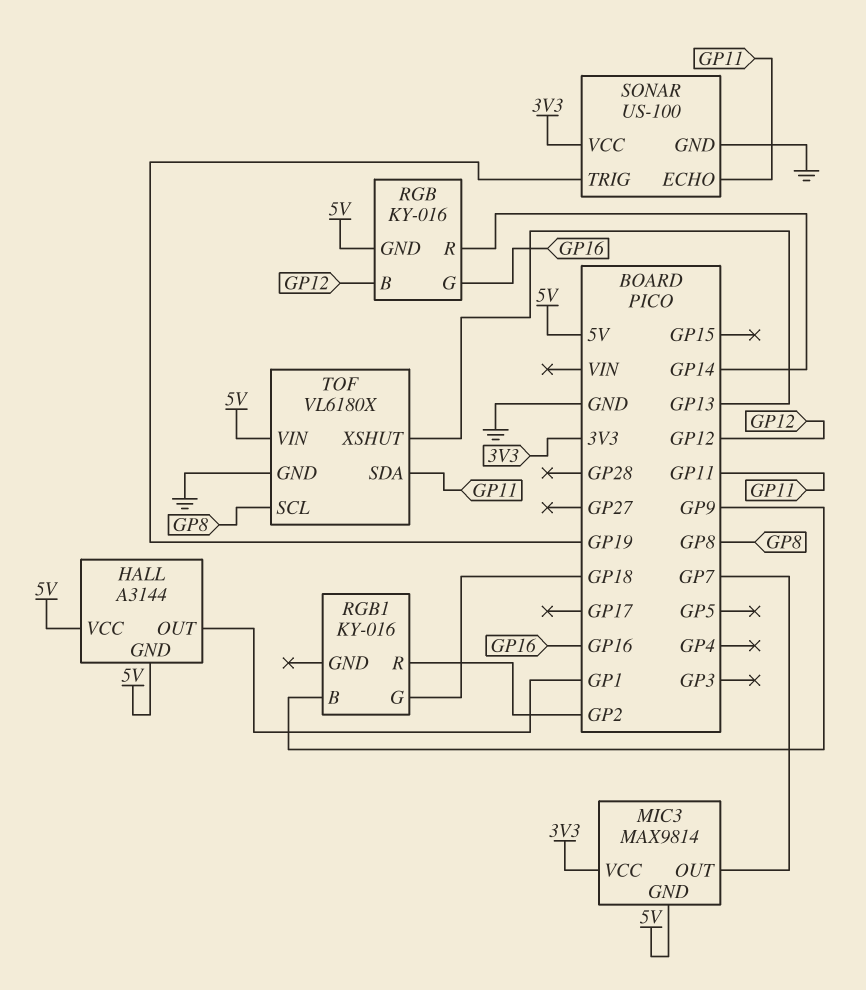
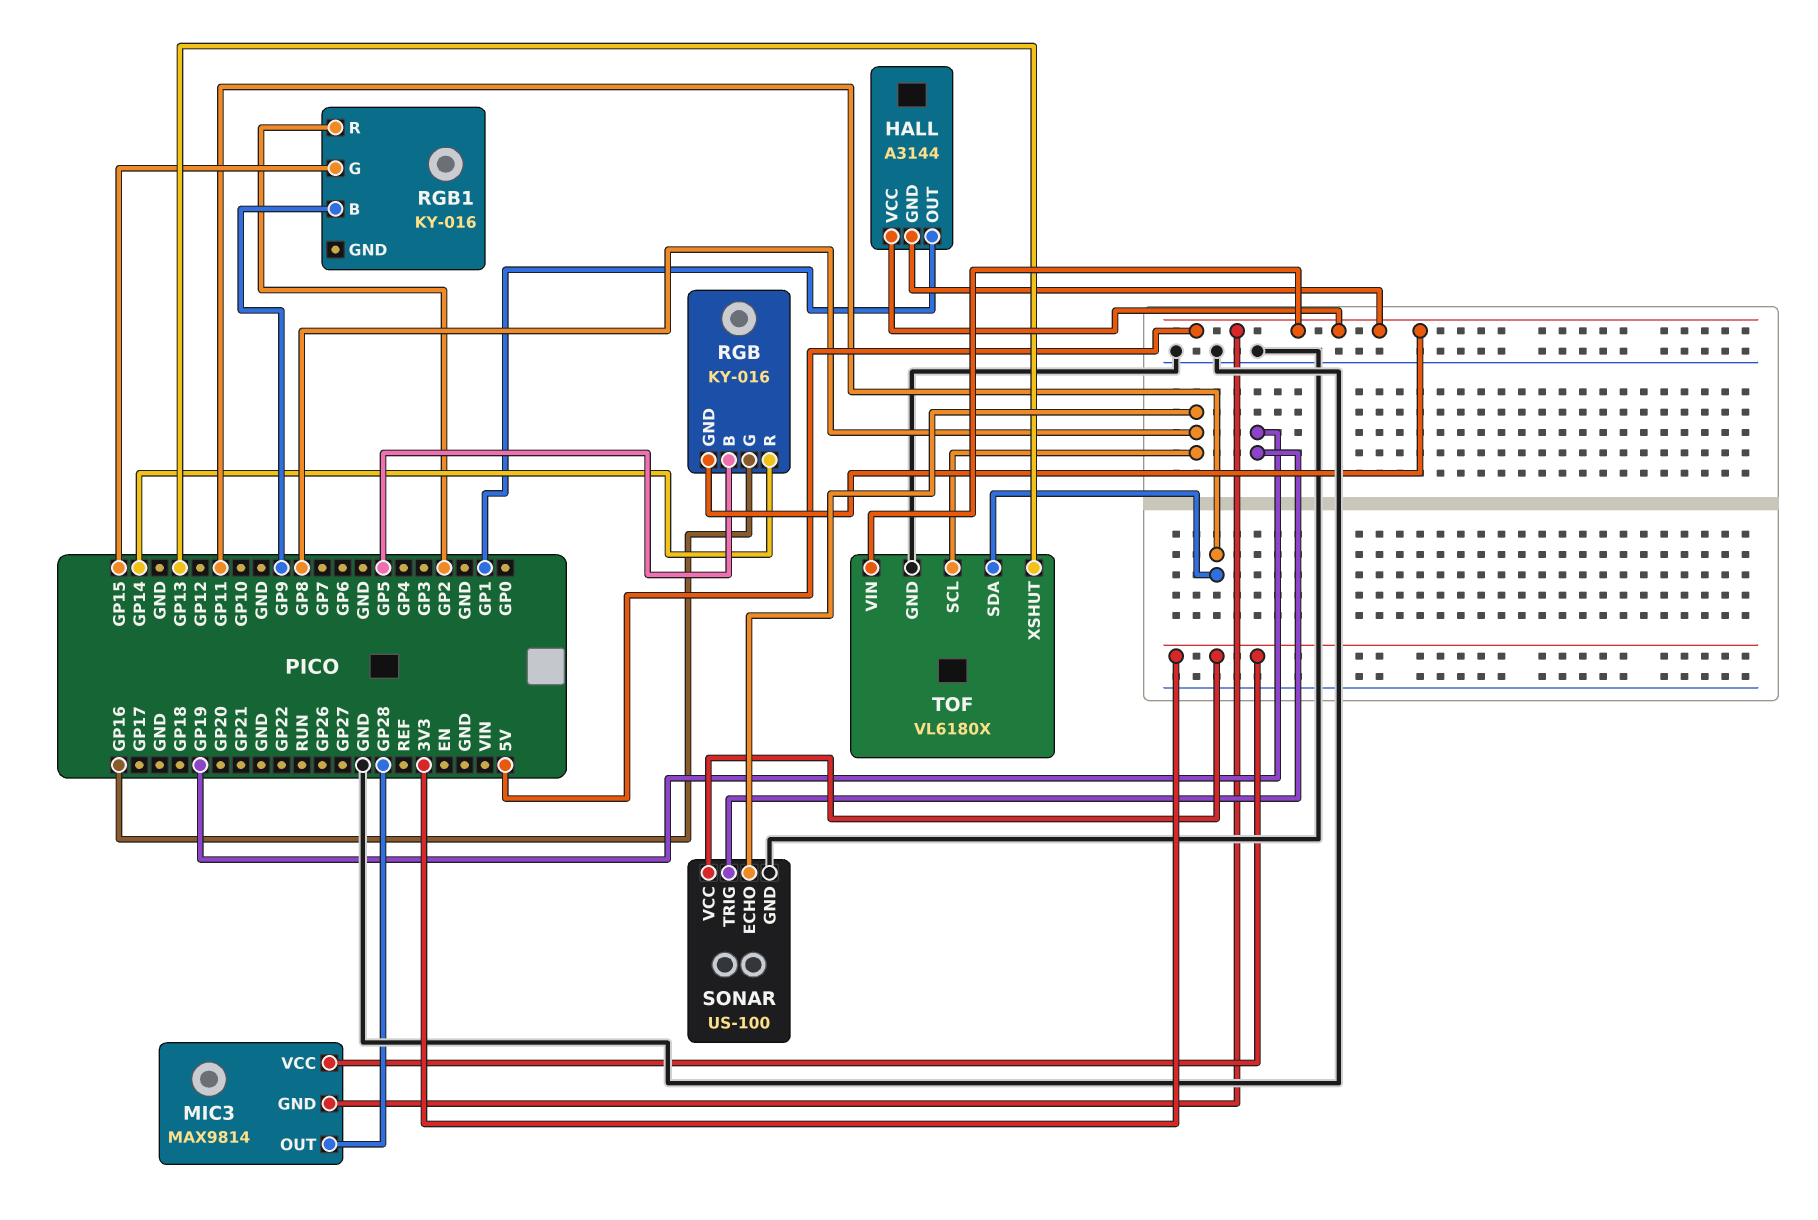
MIC3 pin OUT: GP7 -> GP28
RGB pin B: GP12 -> GP5
RGB1 pin G: GP18 -> GP15
SONAR pin ECHO: GP11 -> GP8

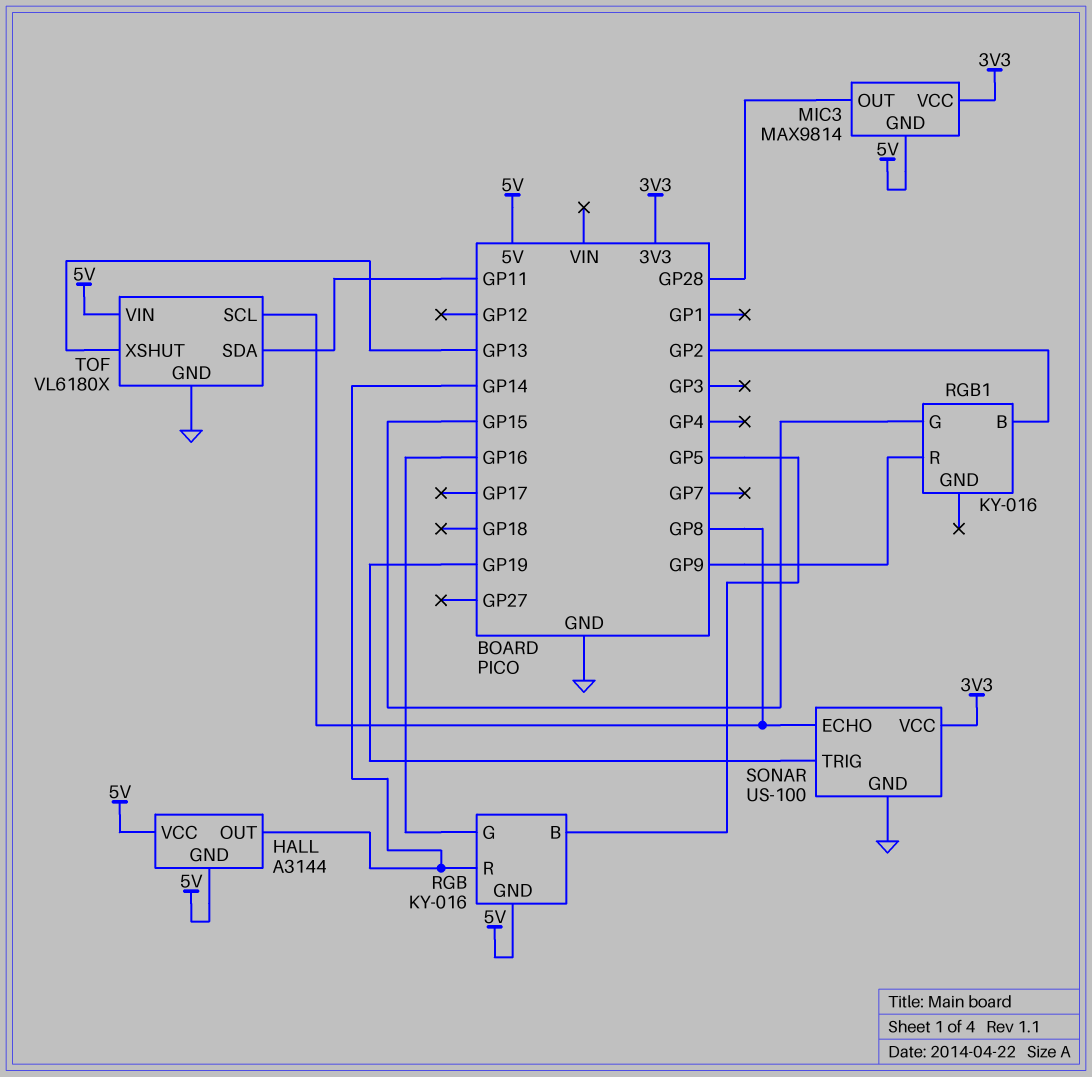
HALL pin OUT: GP1 -> GP14
RGB1 pin B: GP9 -> GP2
RGB1 pin R: GP2 -> GP9

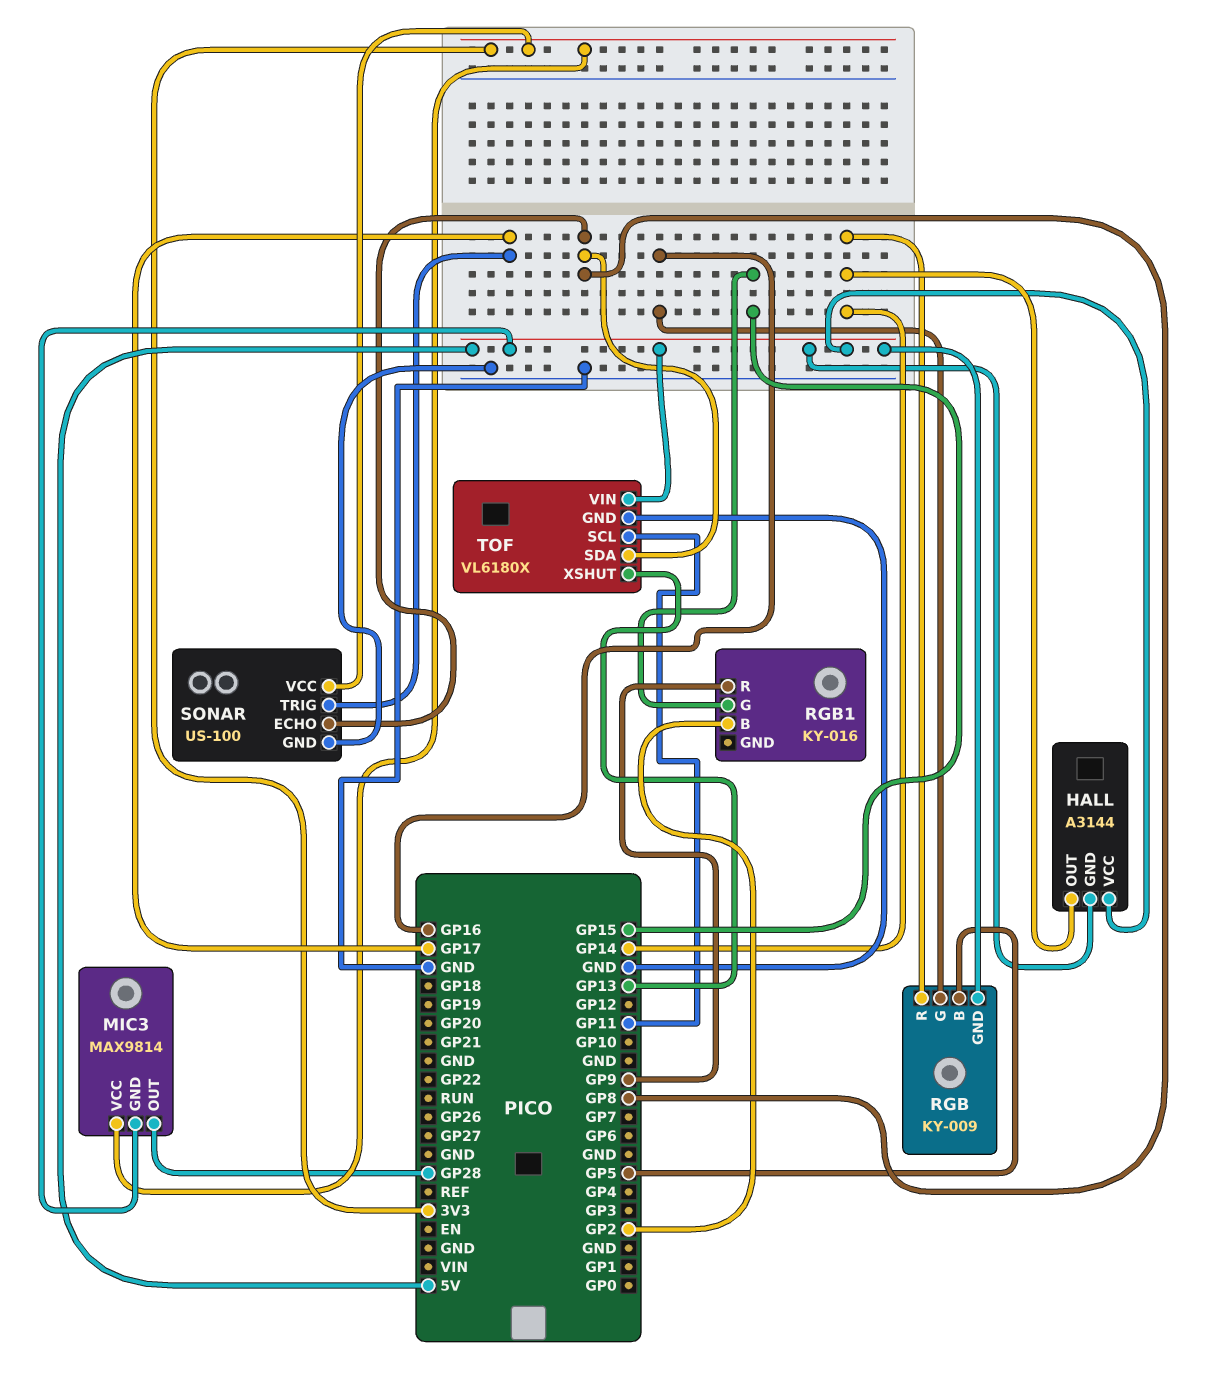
RGB: KY-016 -> KY-009
SONAR pin TRIG: GP19 -> GP17
TOF pin SCL: GP8 -> GP11
TOF pin SDA: GP11 -> GP8

